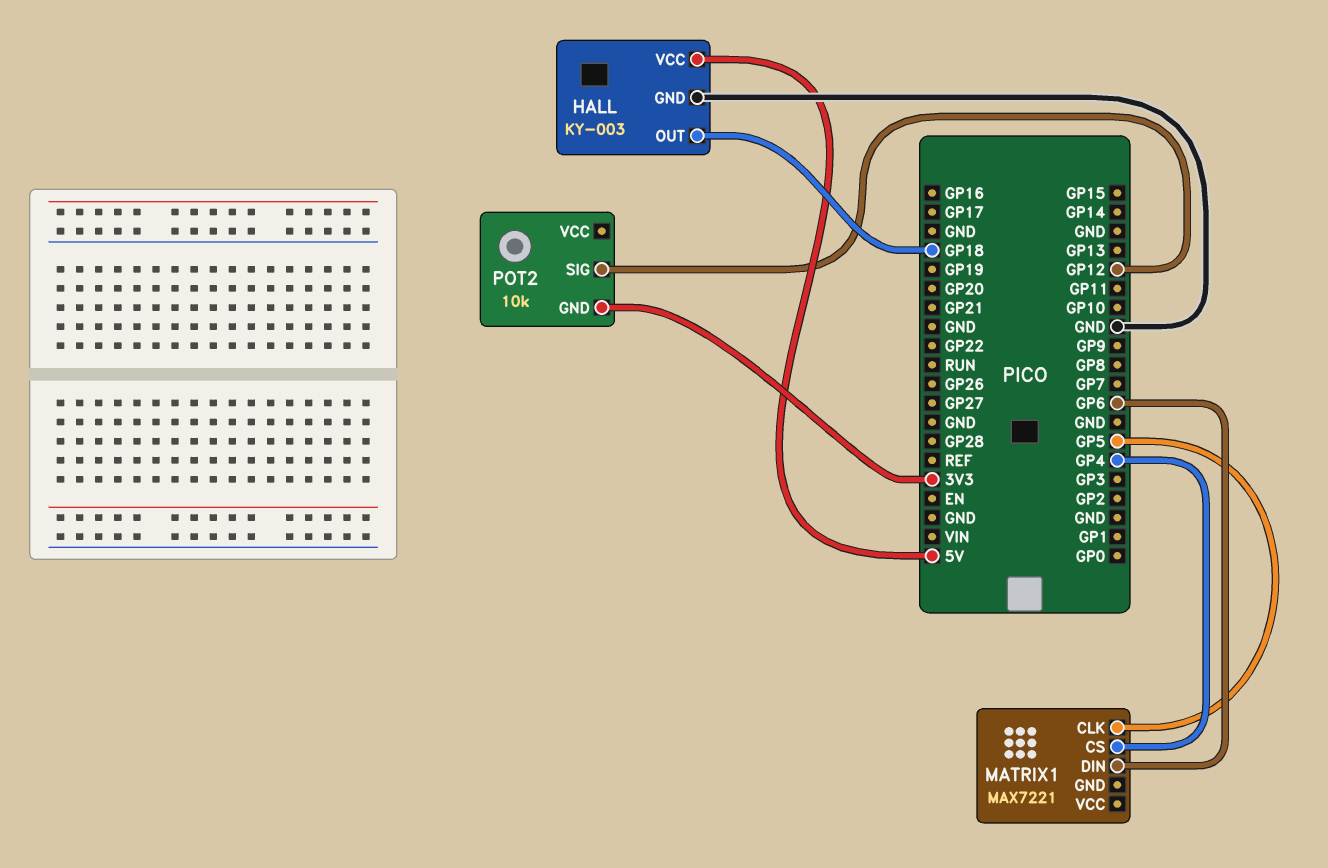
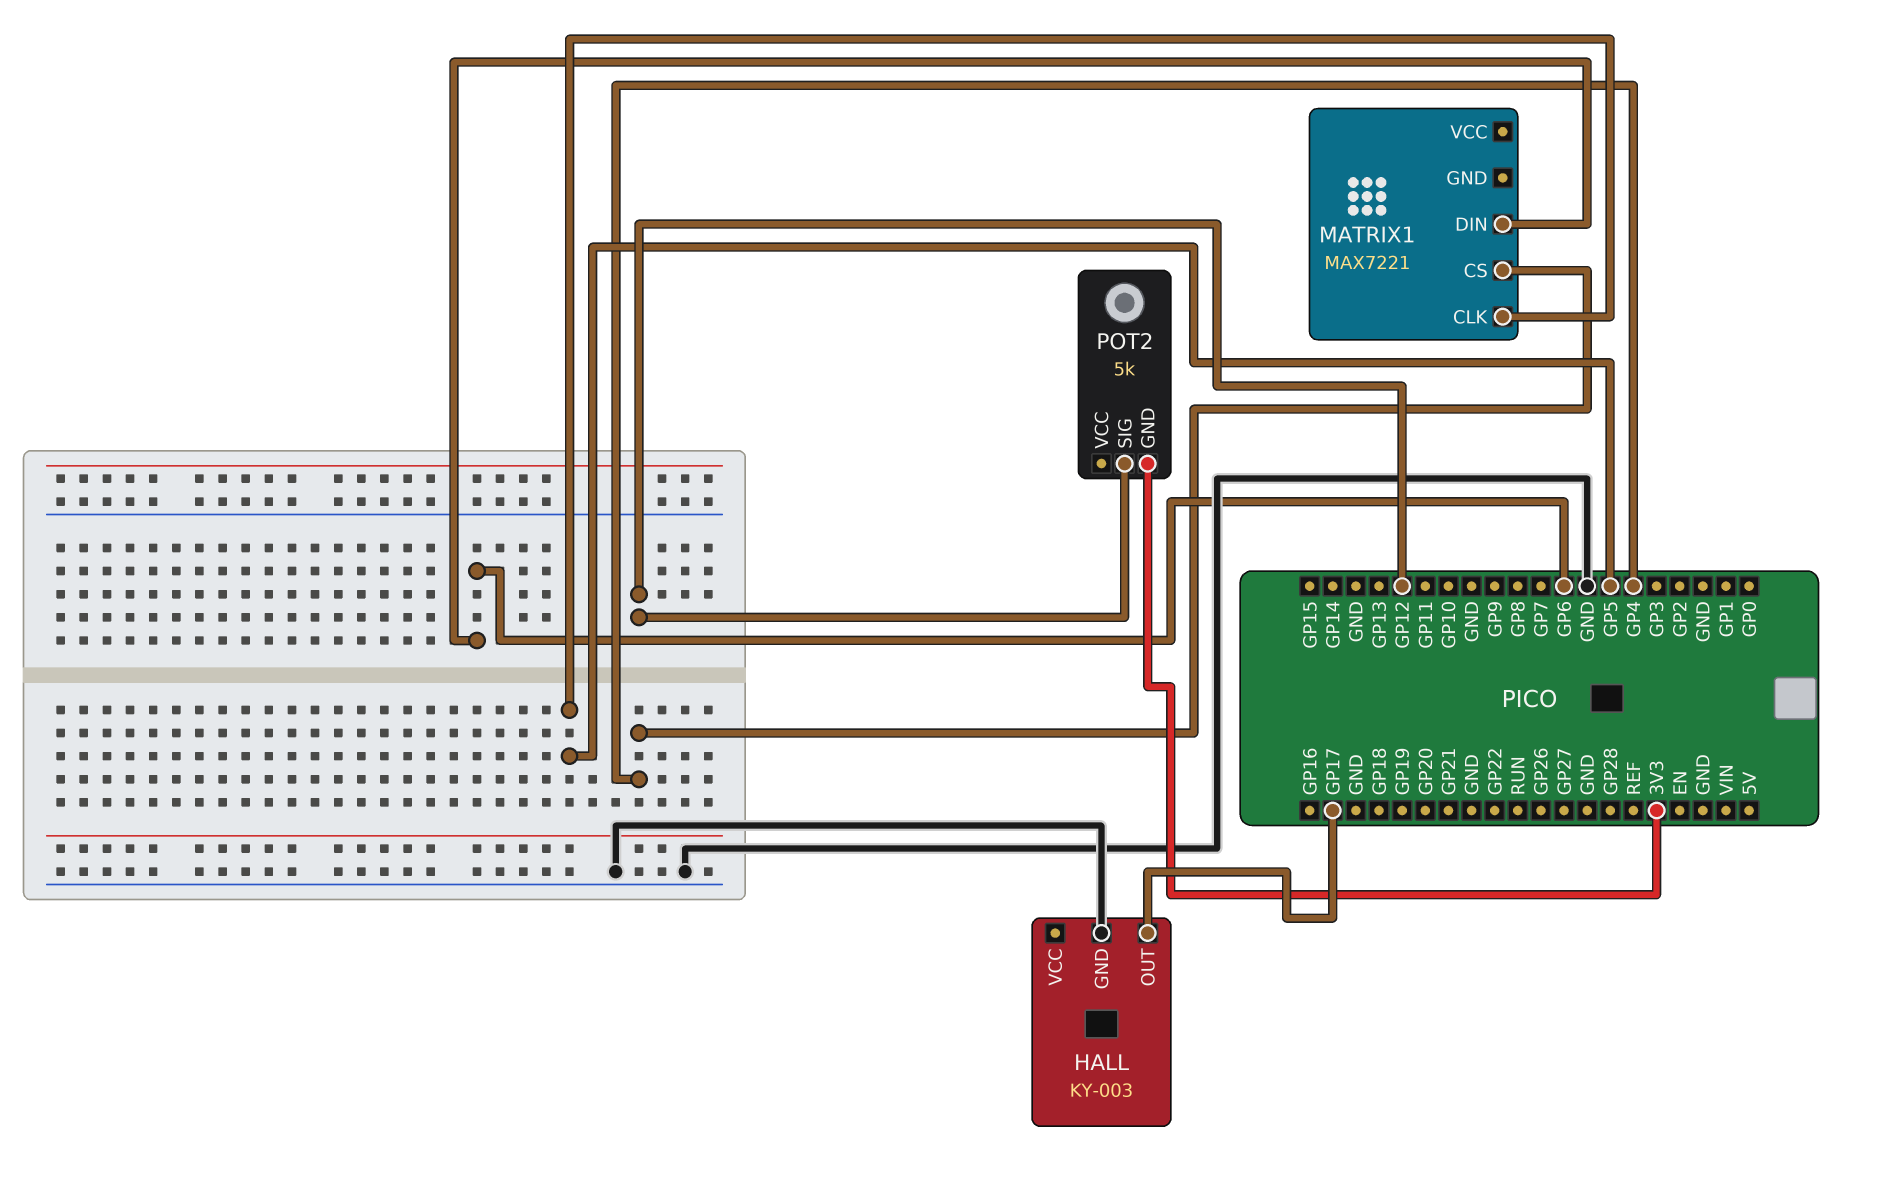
HALL pin OUT: GP18 -> GP17
HALL pin VCC: 5V -> none
POT2: 10k -> 5k

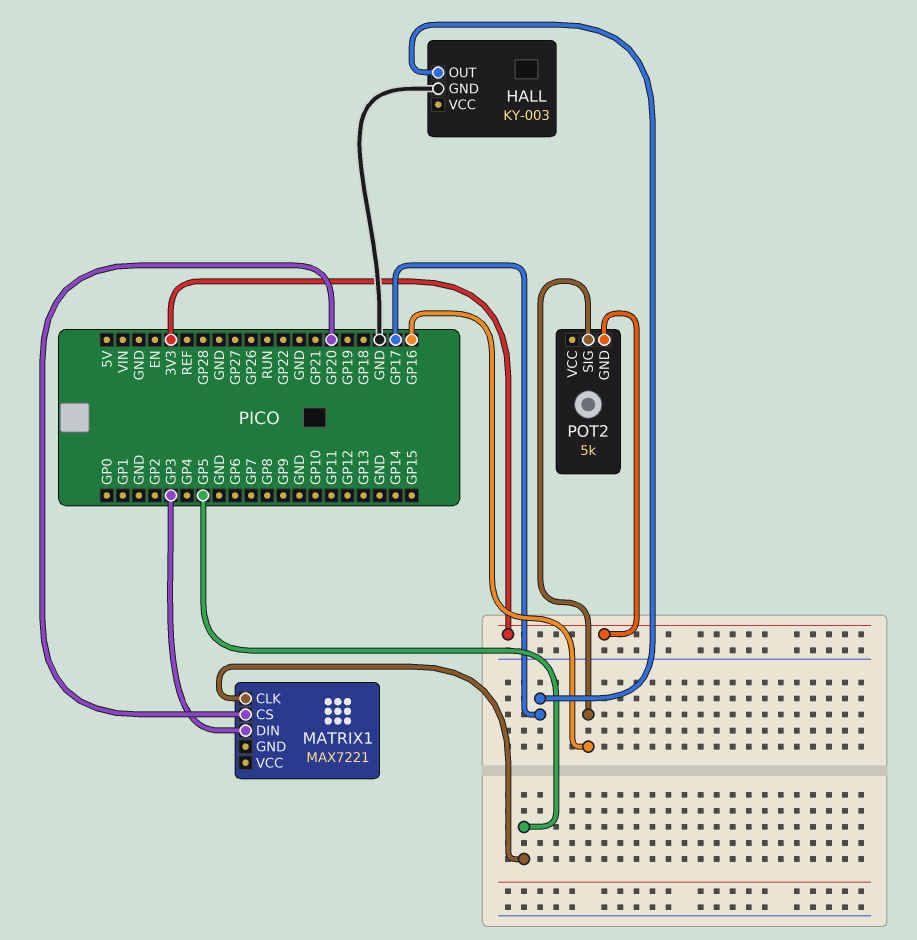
MATRIX1 pin CS: GP4 -> GP20
MATRIX1 pin DIN: GP6 -> GP3
POT2 pin SIG: GP12 -> GP16

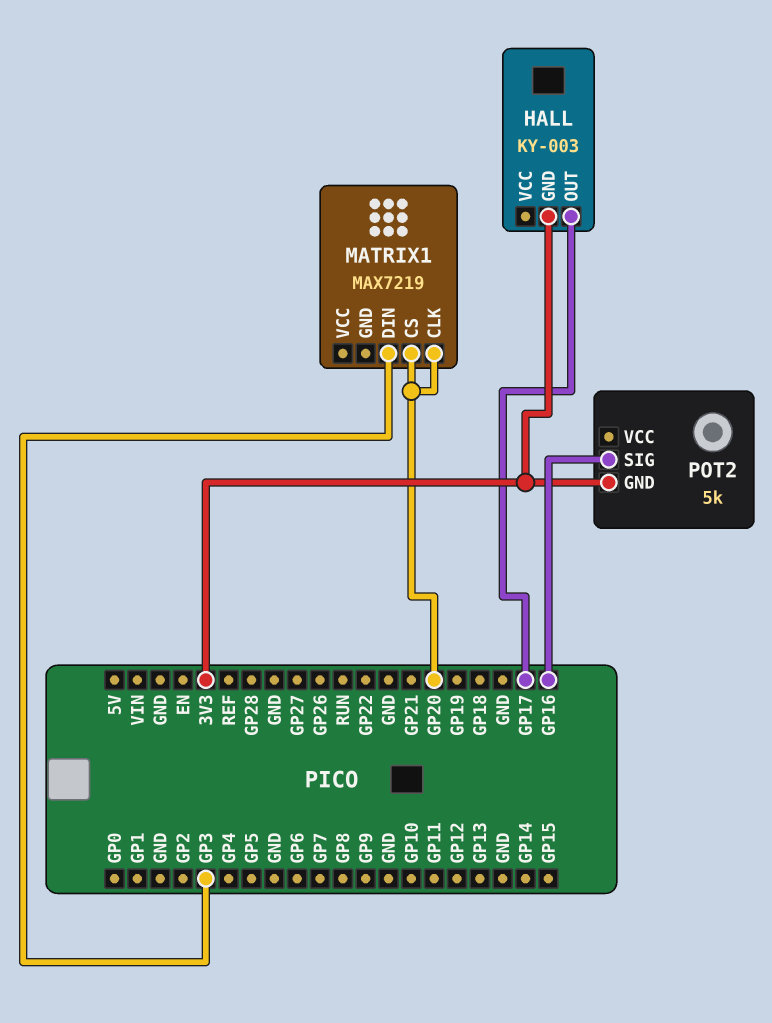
HALL pin GND: GND -> 3V3
MATRIX1: MAX7221 -> MAX7219
MATRIX1 pin CLK: GP5 -> GP20

